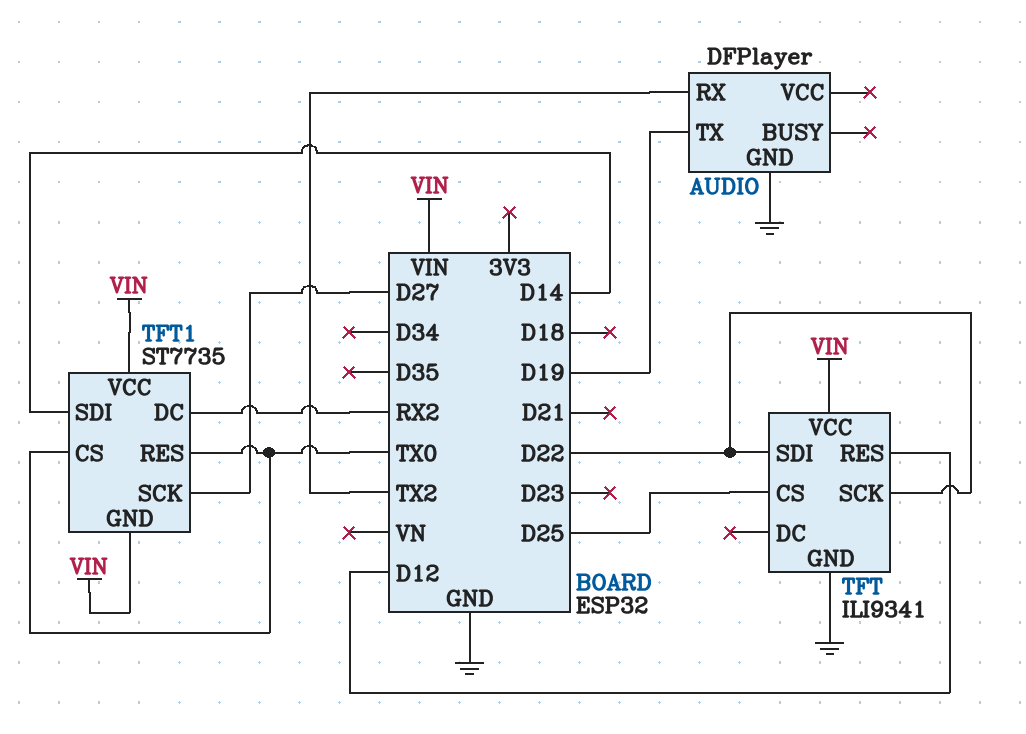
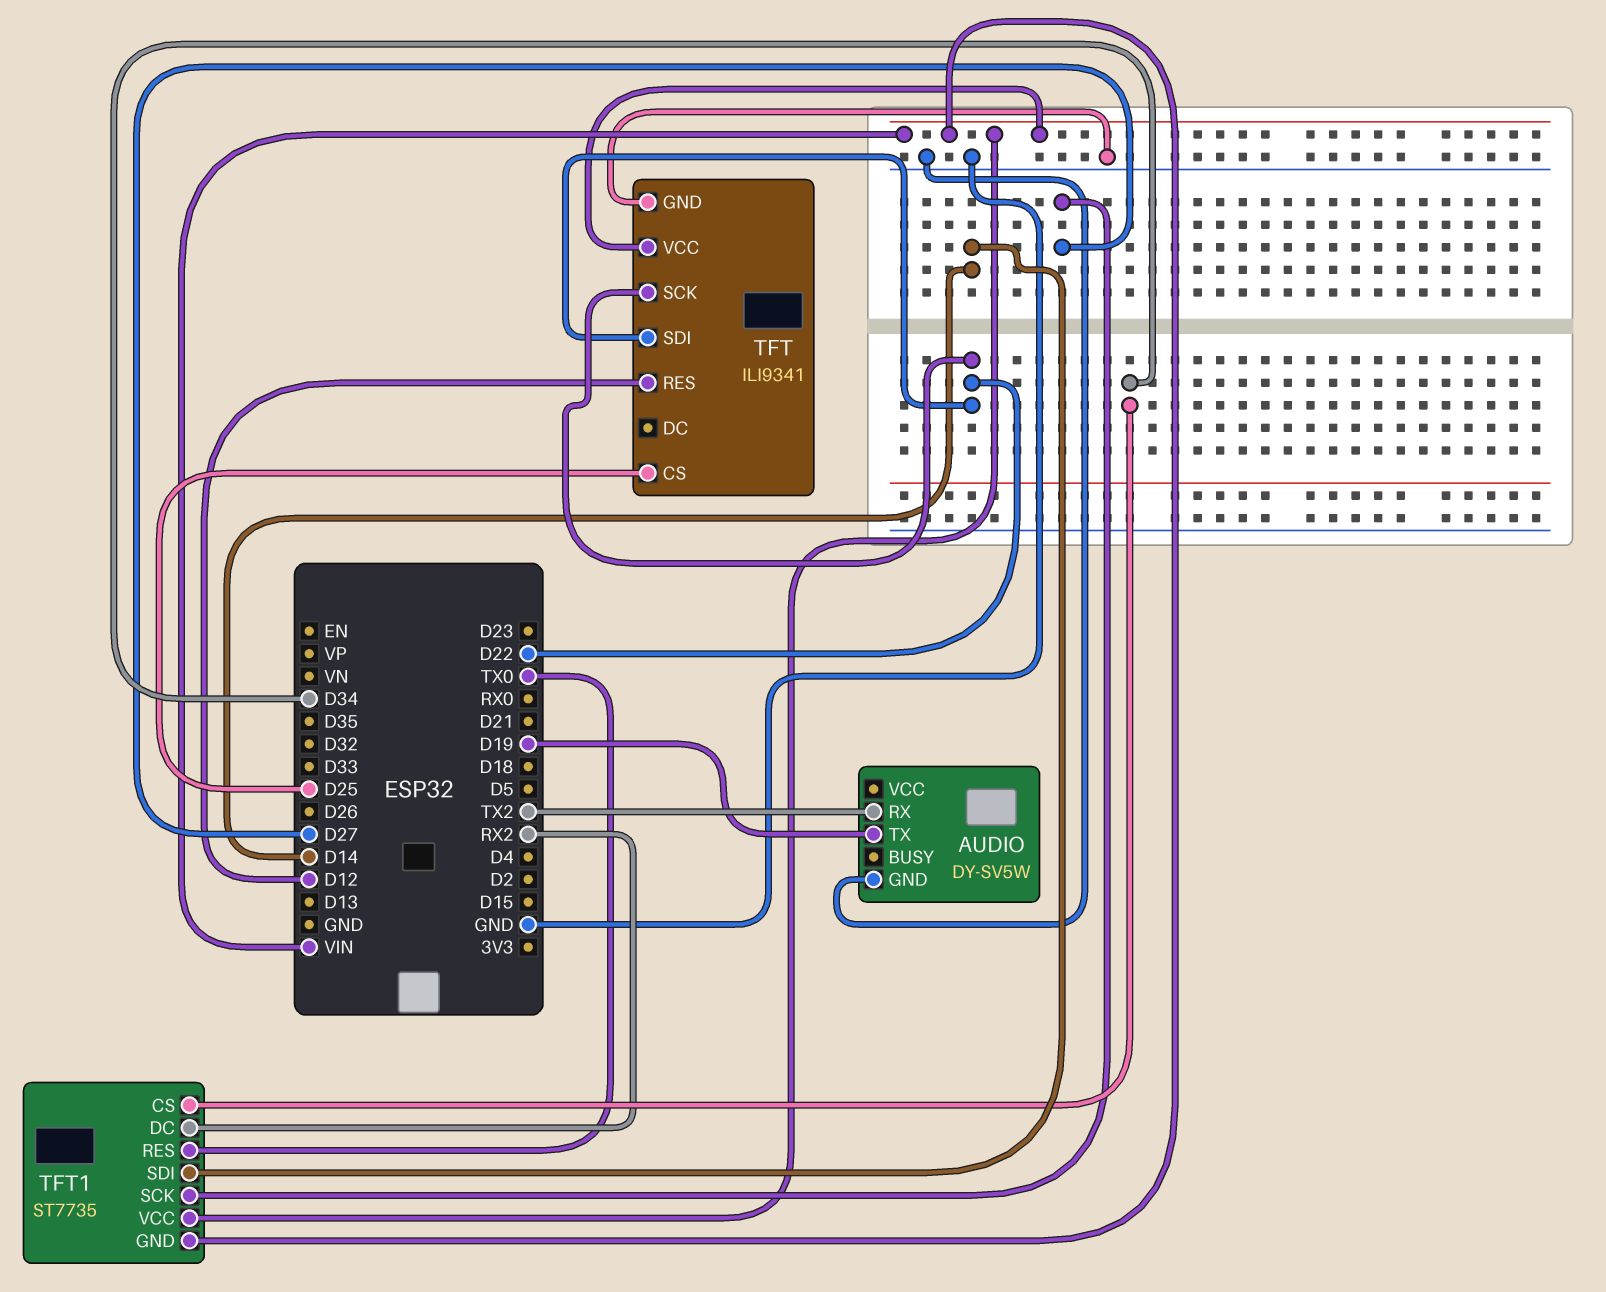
AUDIO: DFPlayer -> DY-SV5W
TFT1 pin CS: TX0 -> D34

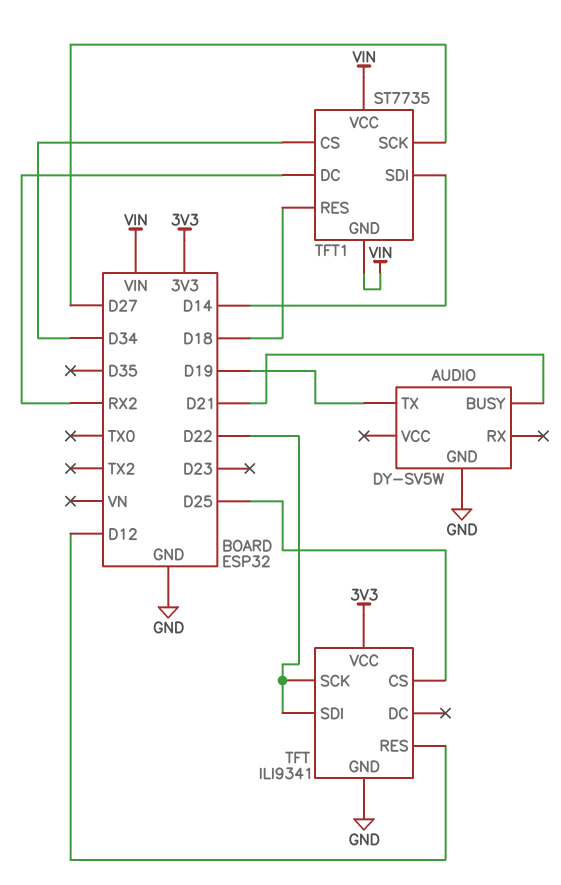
AUDIO pin BUSY: none -> D21
AUDIO pin RX: TX2 -> none
TFT pin VCC: VIN -> 3V3
TFT1 pin RES: TX0 -> D18

